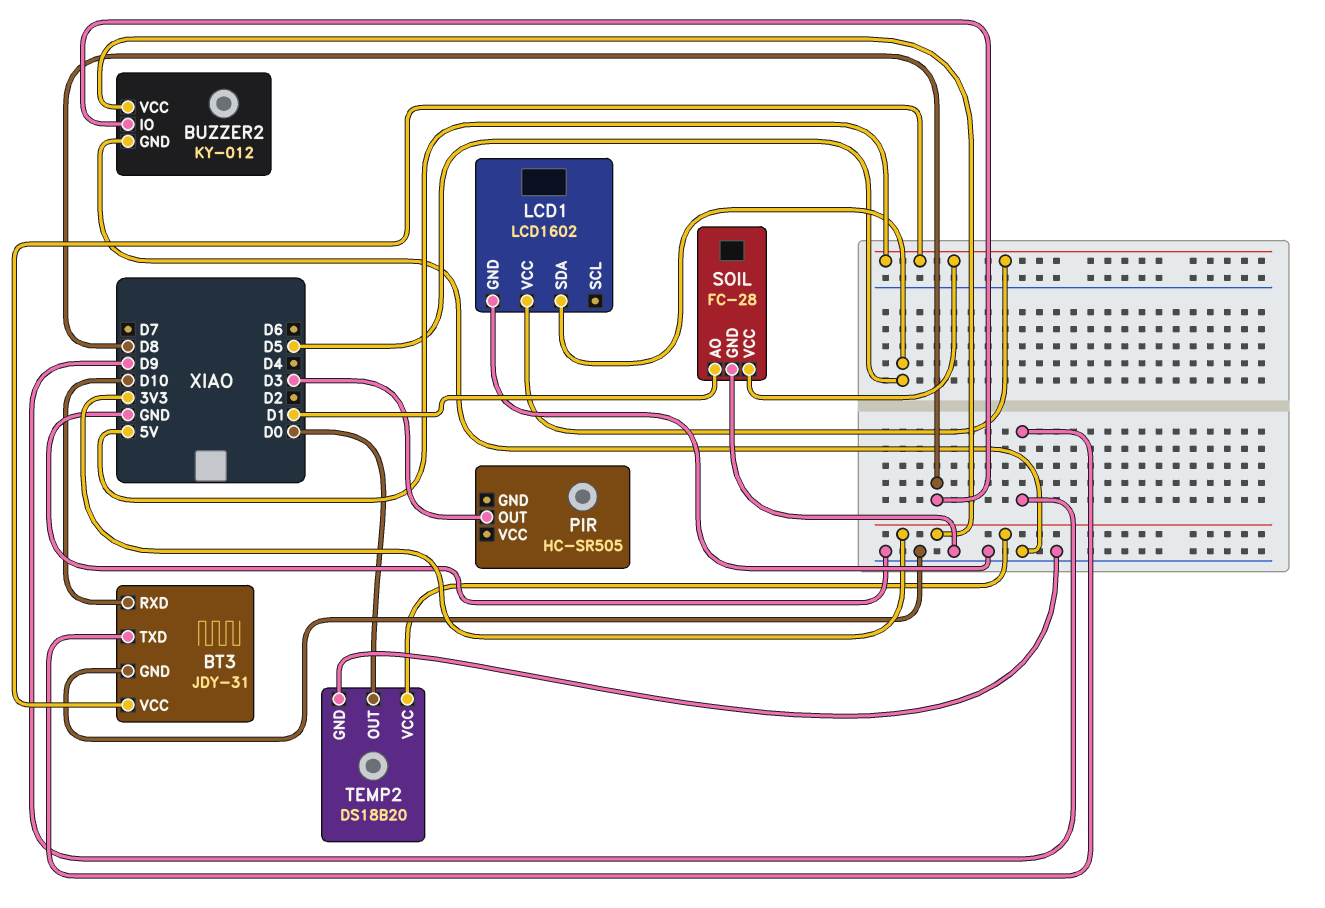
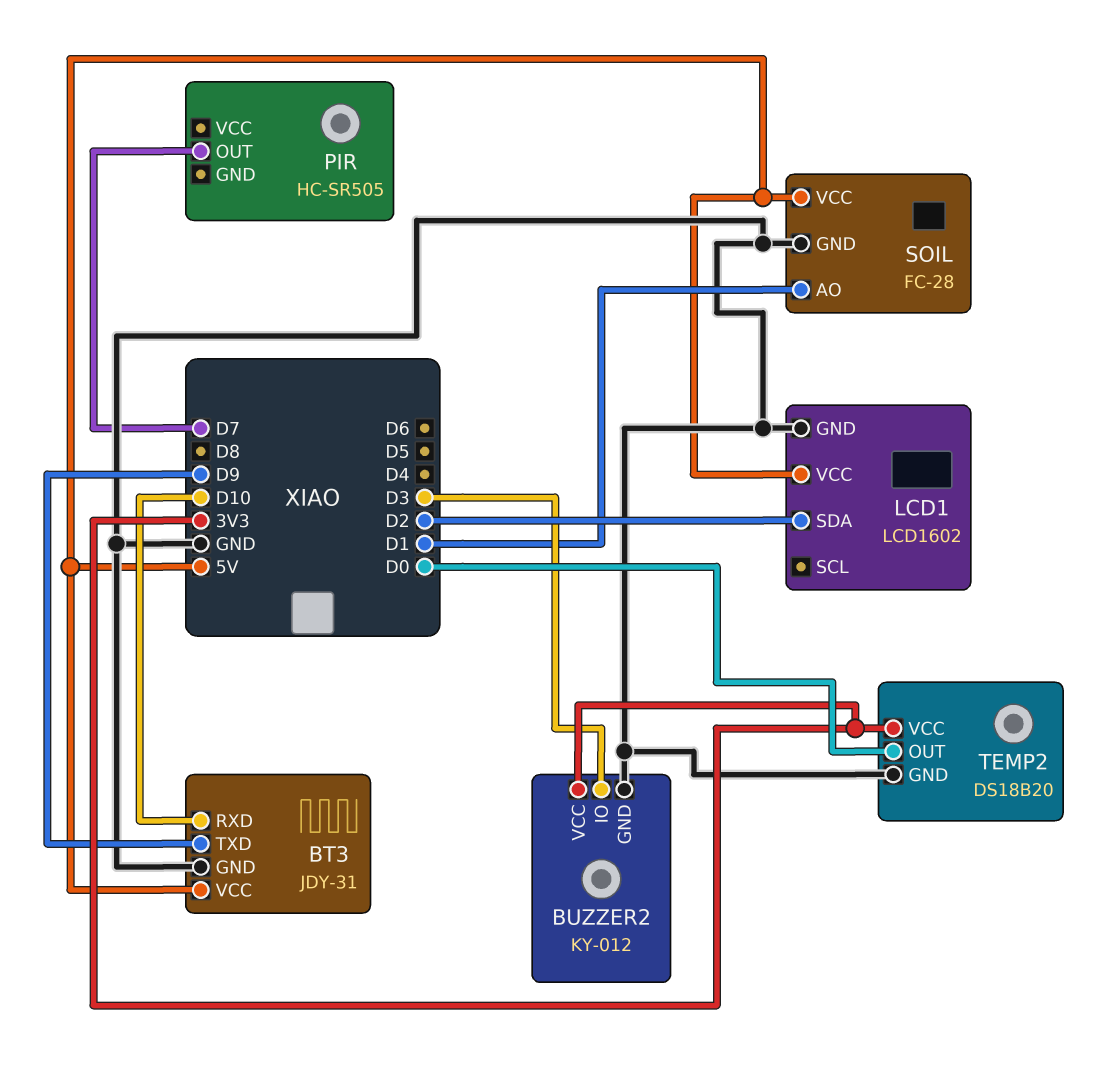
BUZZER2 pin IO: D8 -> D3
LCD1 pin SDA: D5 -> D2
PIR pin OUT: D3 -> D7

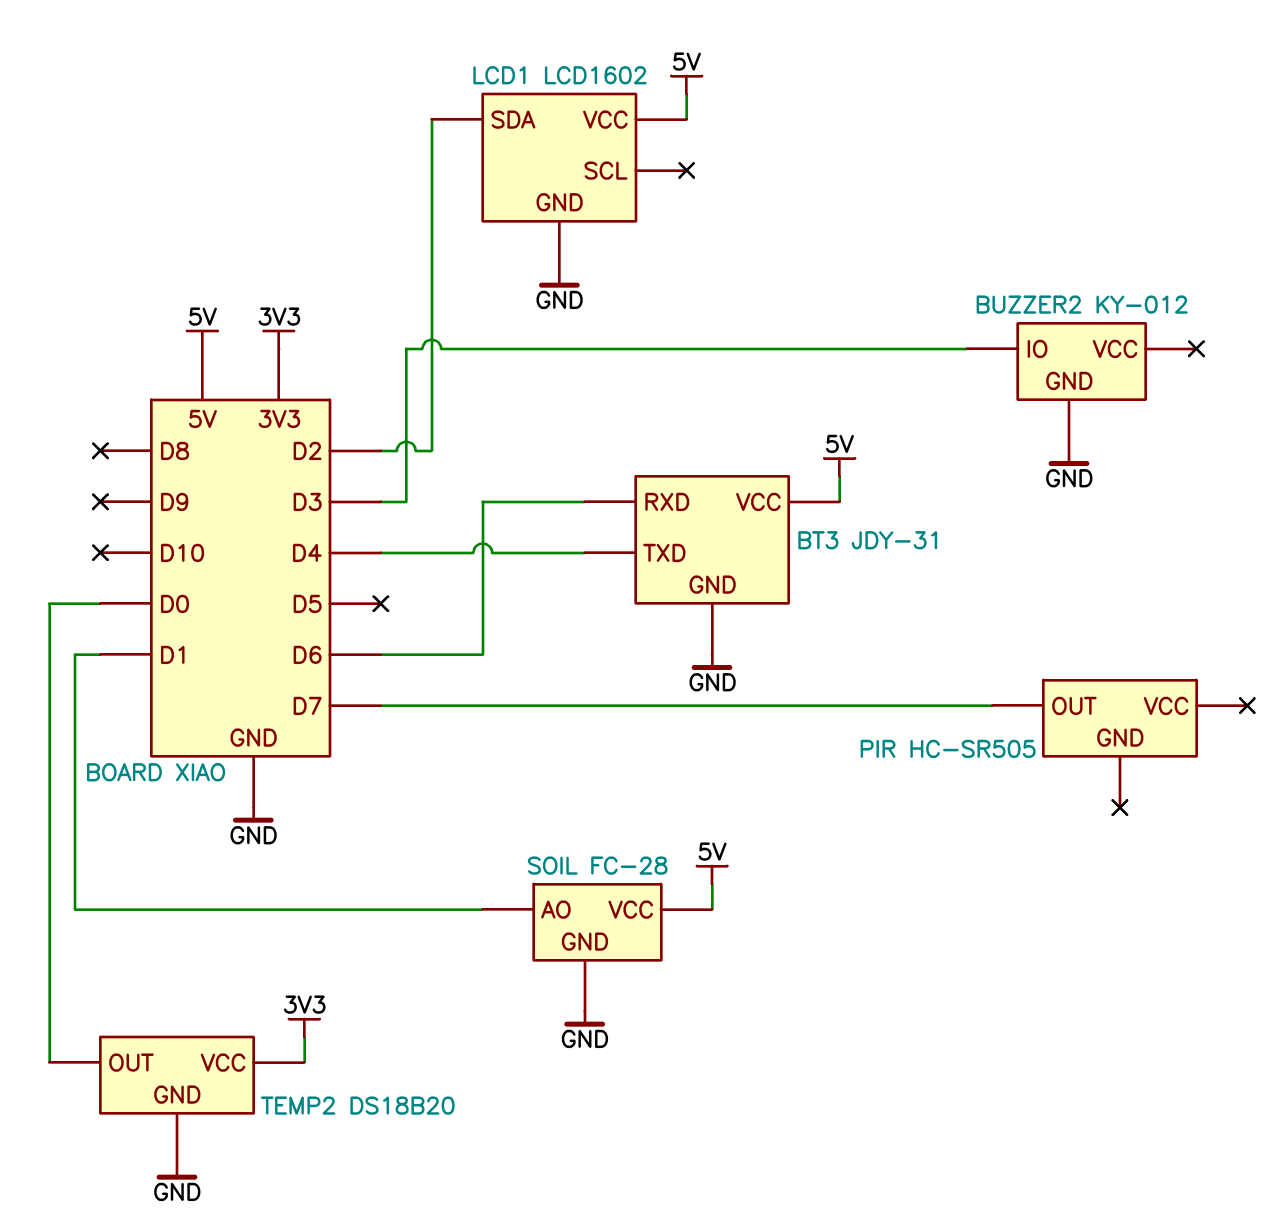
BT3 pin RXD: D10 -> D6
BT3 pin TXD: D9 -> D4
BUZZER2 pin VCC: 3V3 -> none

